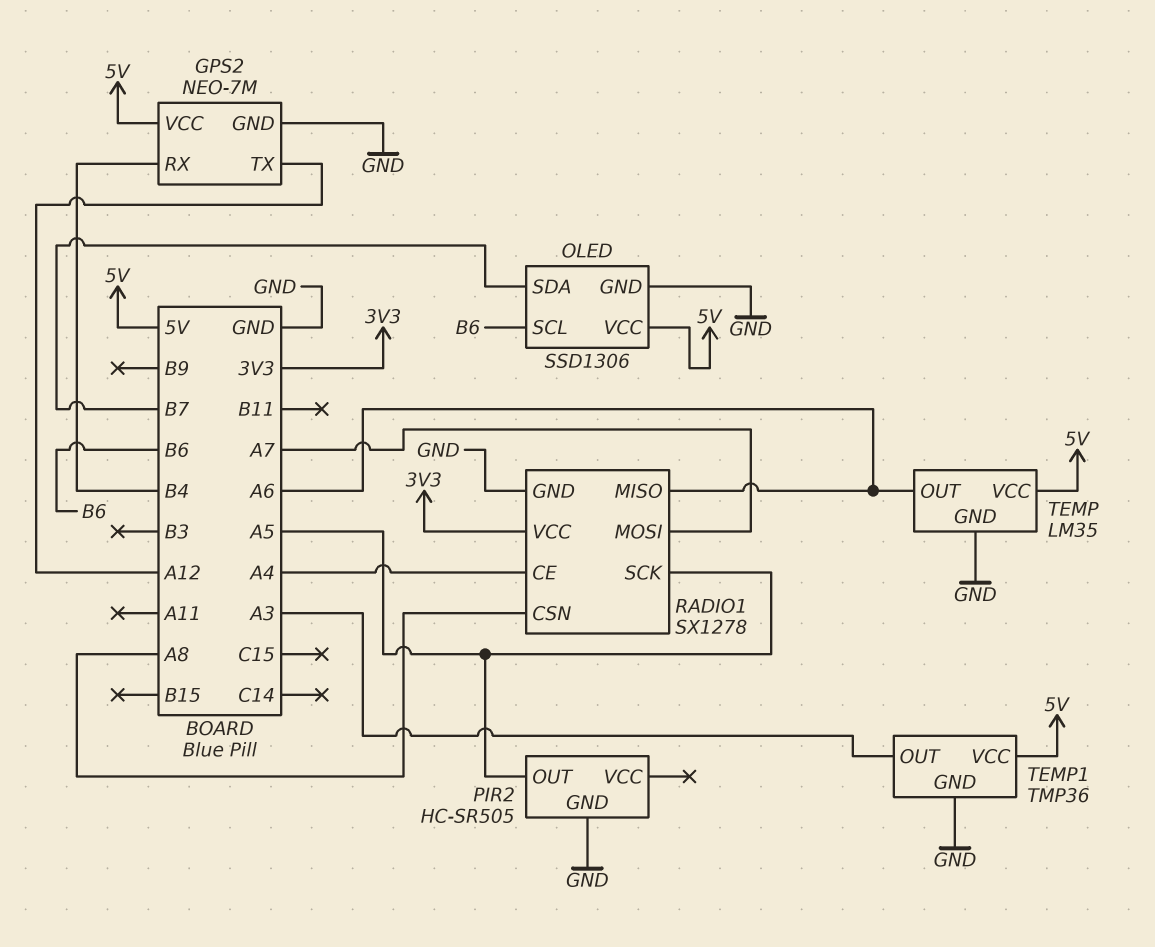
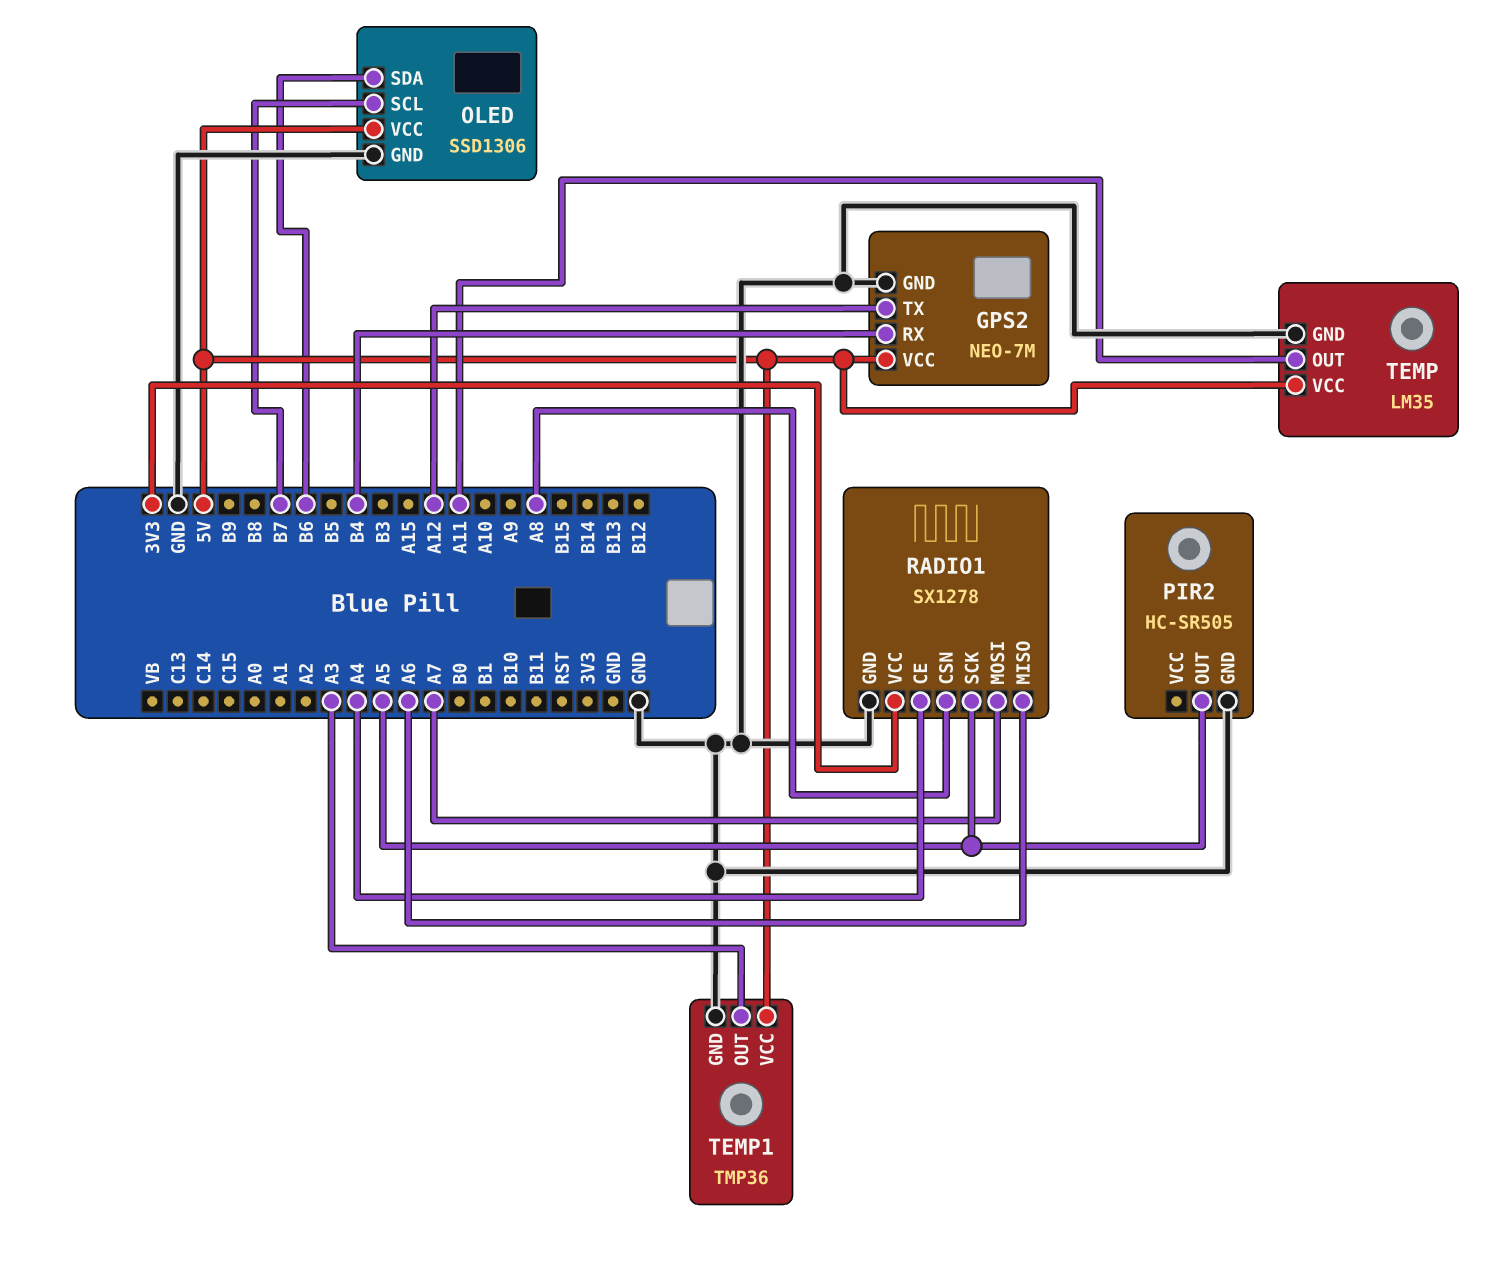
OLED pin SCL: B6 -> B7
OLED pin SDA: B7 -> B6
TEMP pin OUT: A6 -> A11

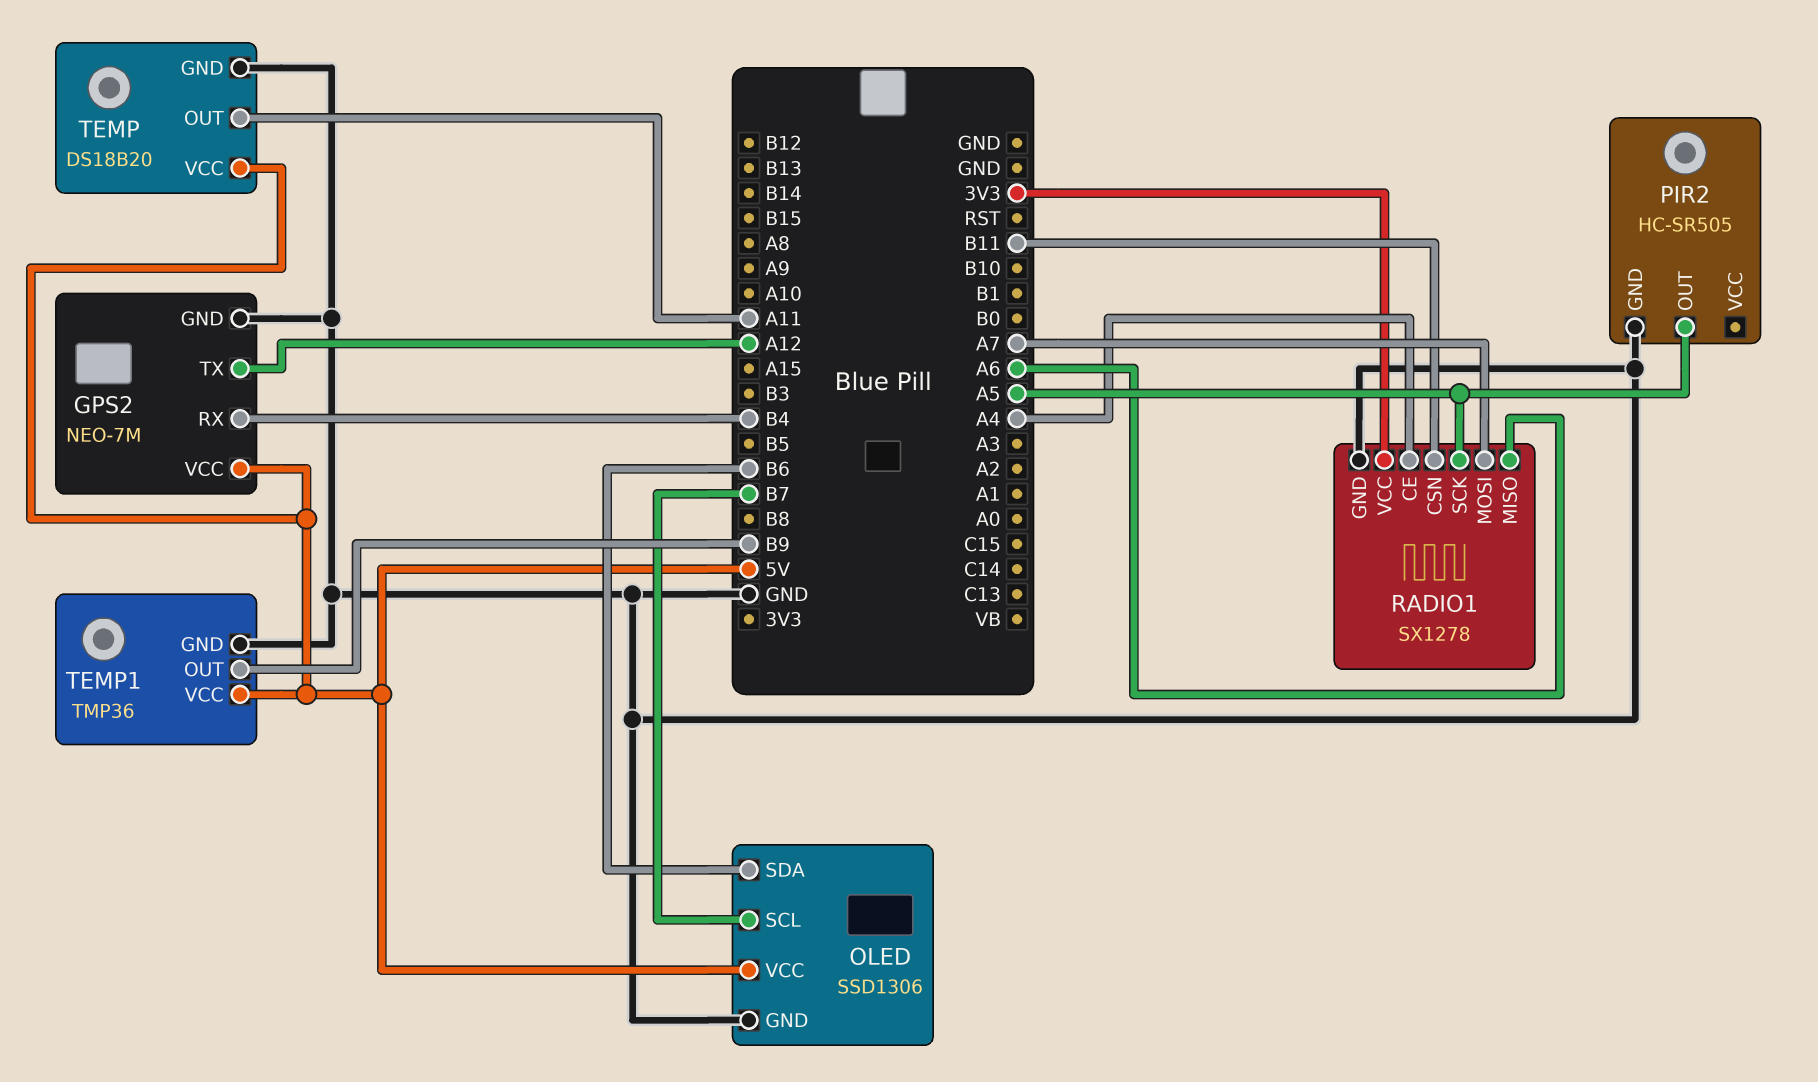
RADIO1 pin CSN: A8 -> B11
TEMP: LM35 -> DS18B20
TEMP1 pin OUT: A3 -> B9

